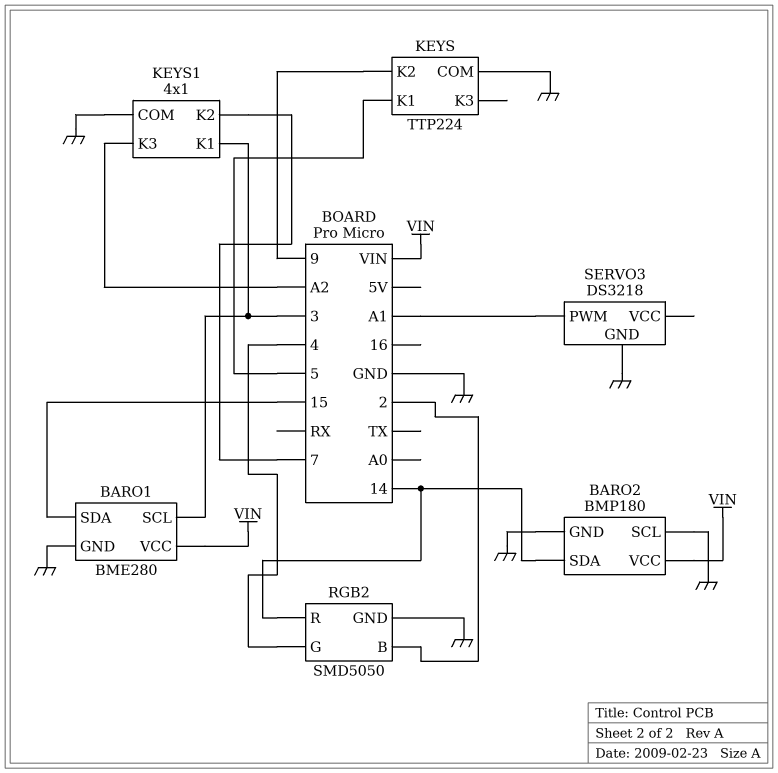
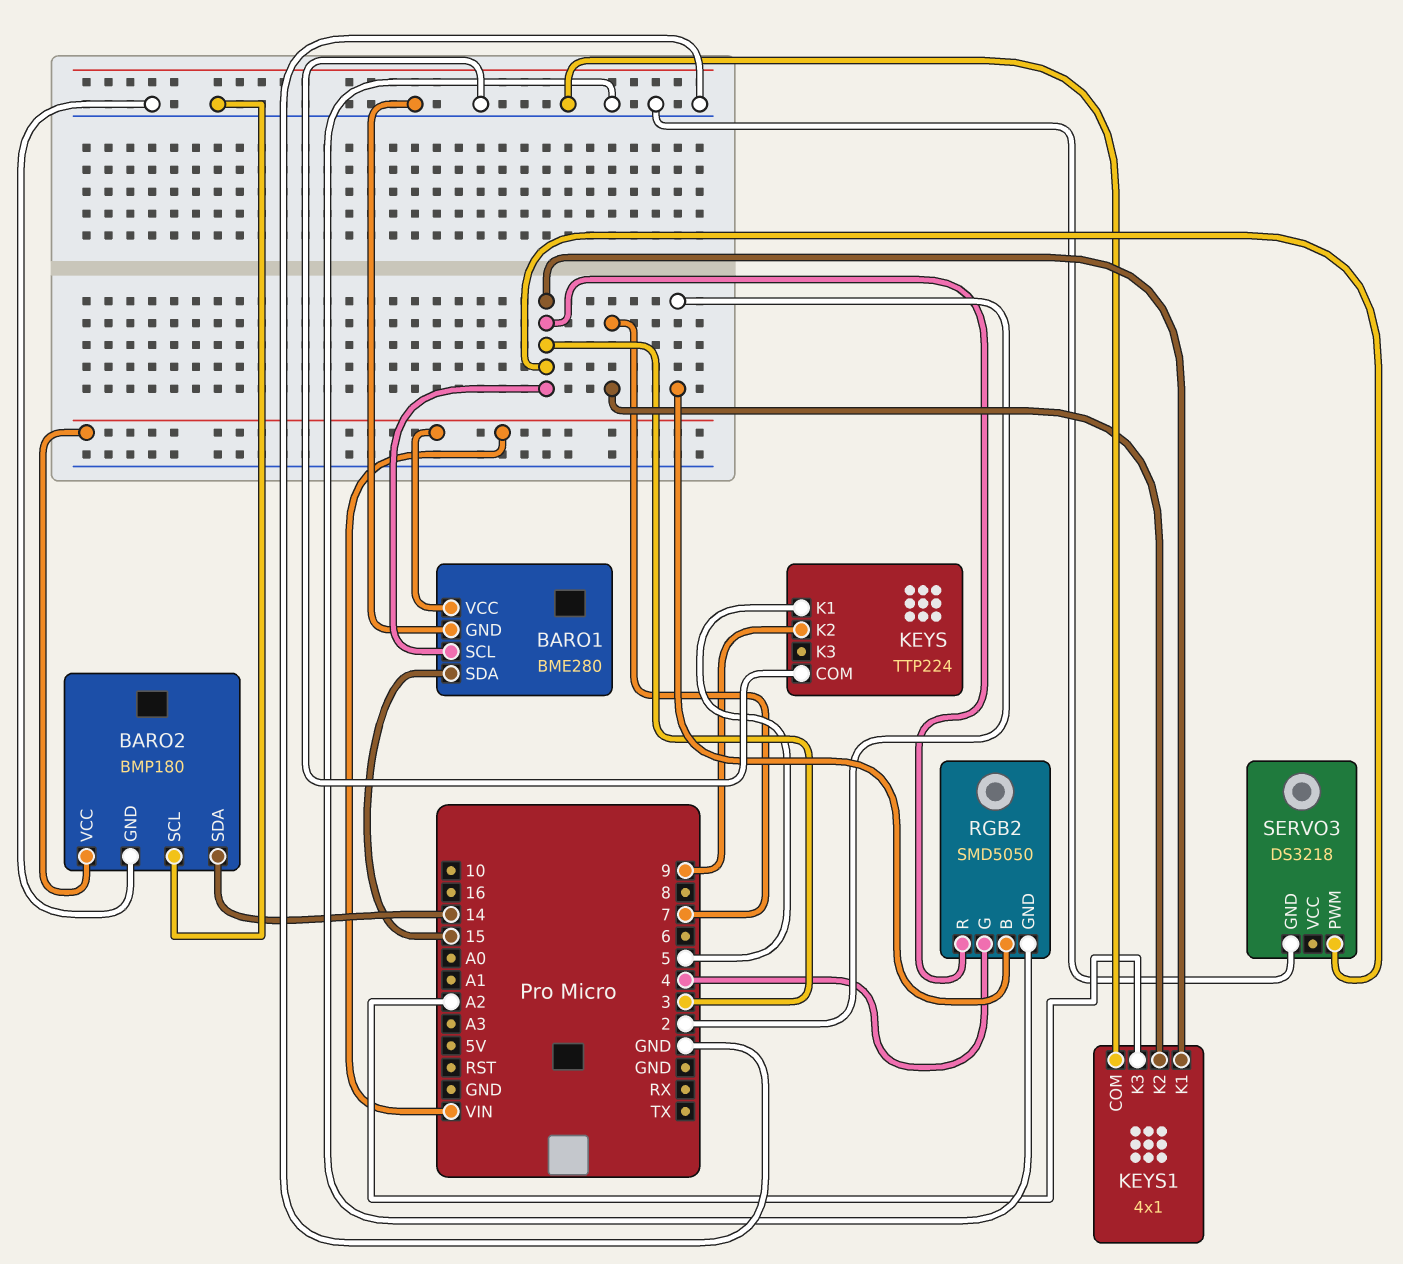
RGB2 pin R: 14 -> 3
SERVO3 pin PWM: A1 -> 3

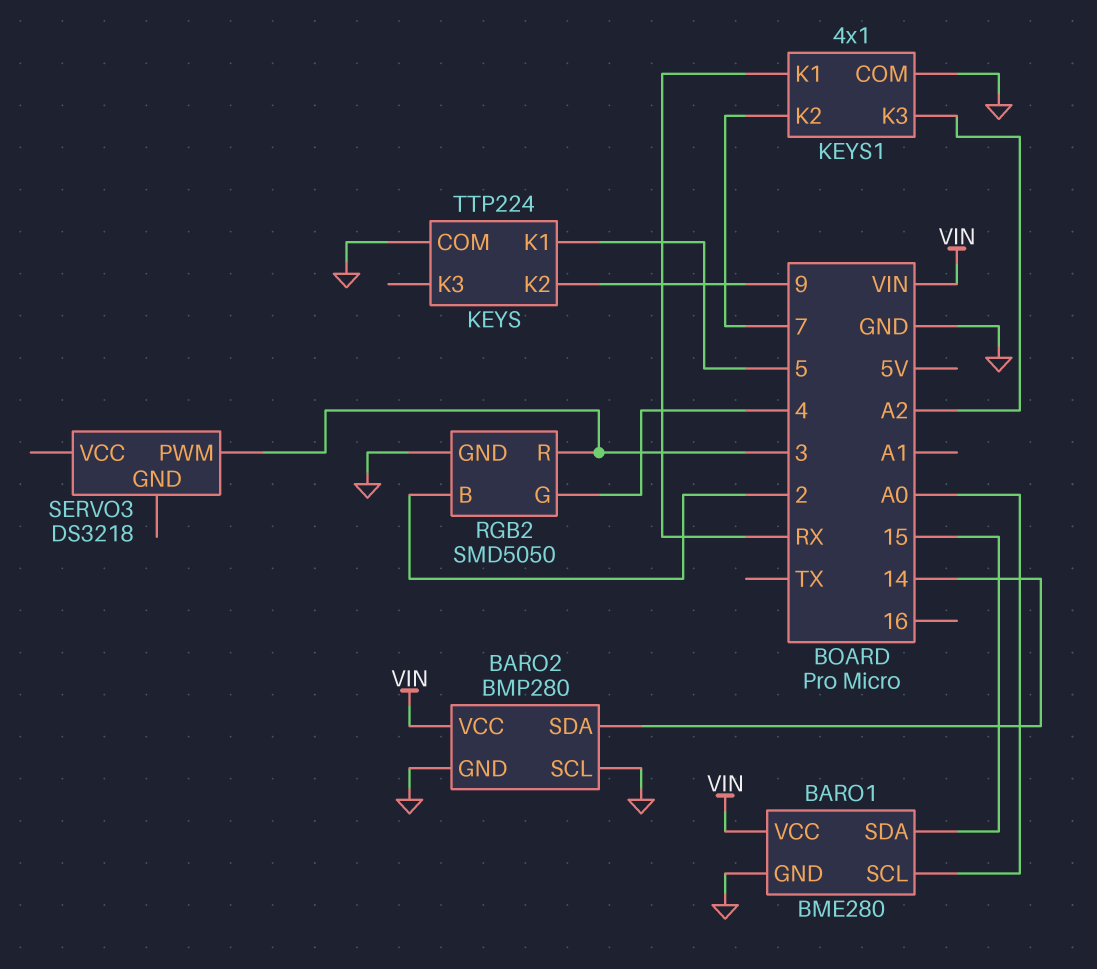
BARO1 pin SCL: 3 -> A0
BARO2: BMP180 -> BMP280
KEYS1 pin K1: 3 -> RX
SERVO3 pin GND: GND -> none

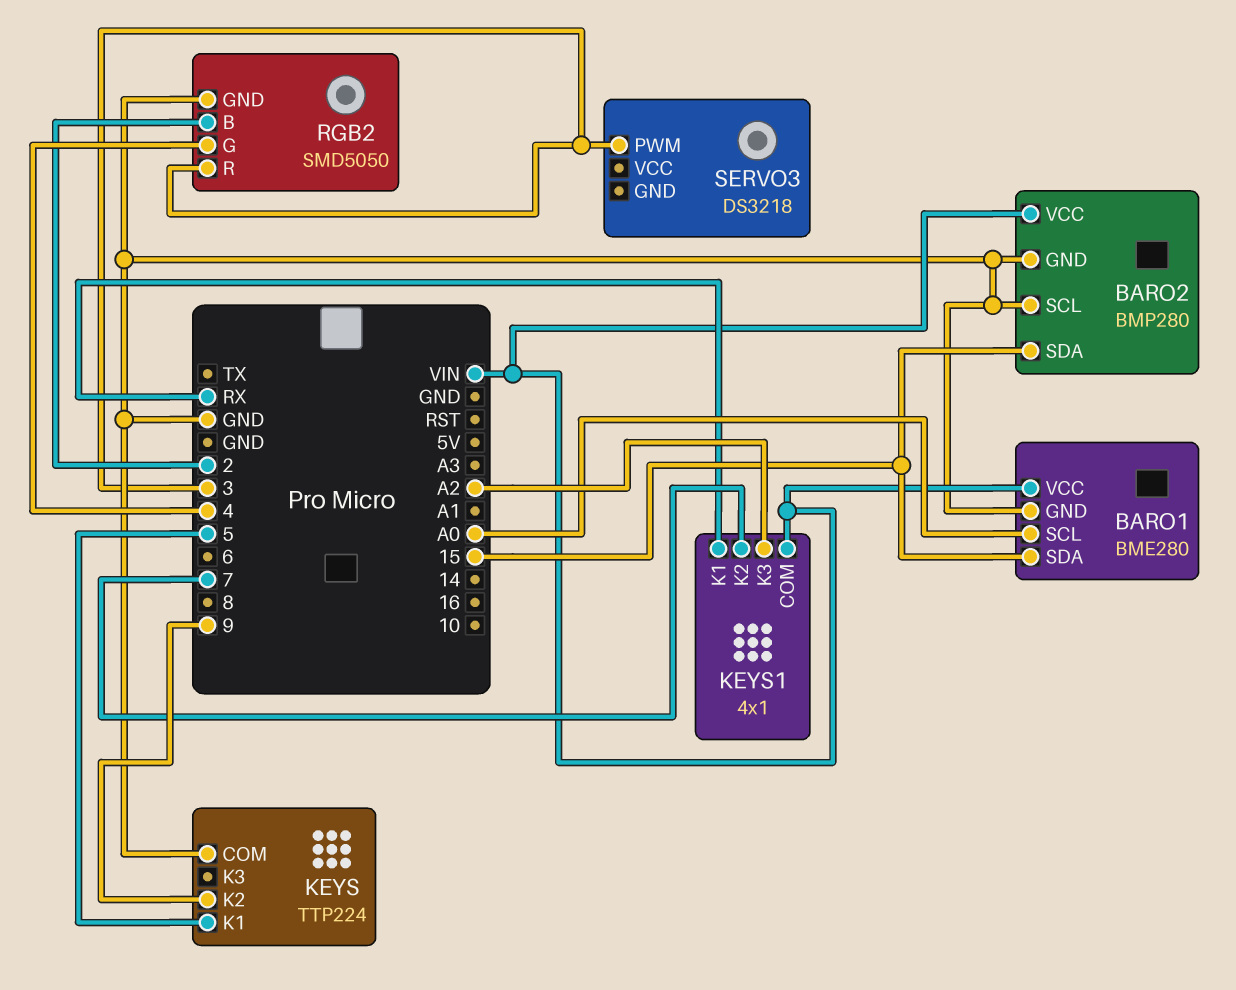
BARO2 pin SDA: 14 -> 15
KEYS1 pin COM: GND -> VIN

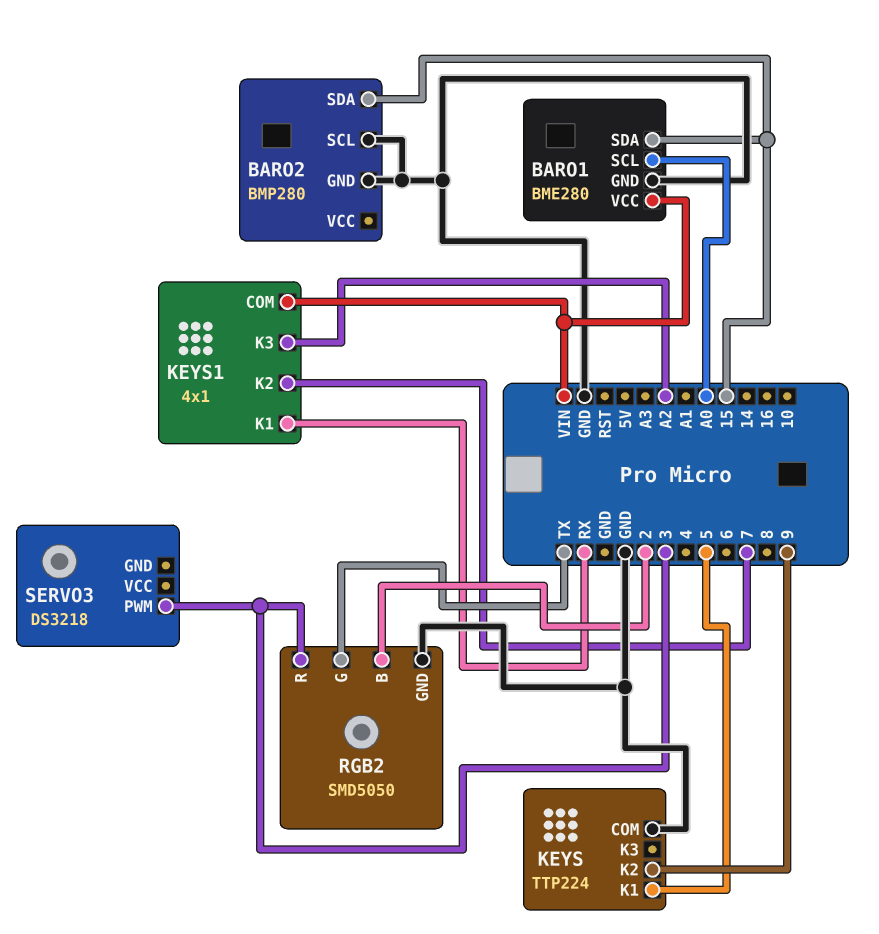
BARO2 pin VCC: VIN -> none
RGB2 pin G: 4 -> TX

